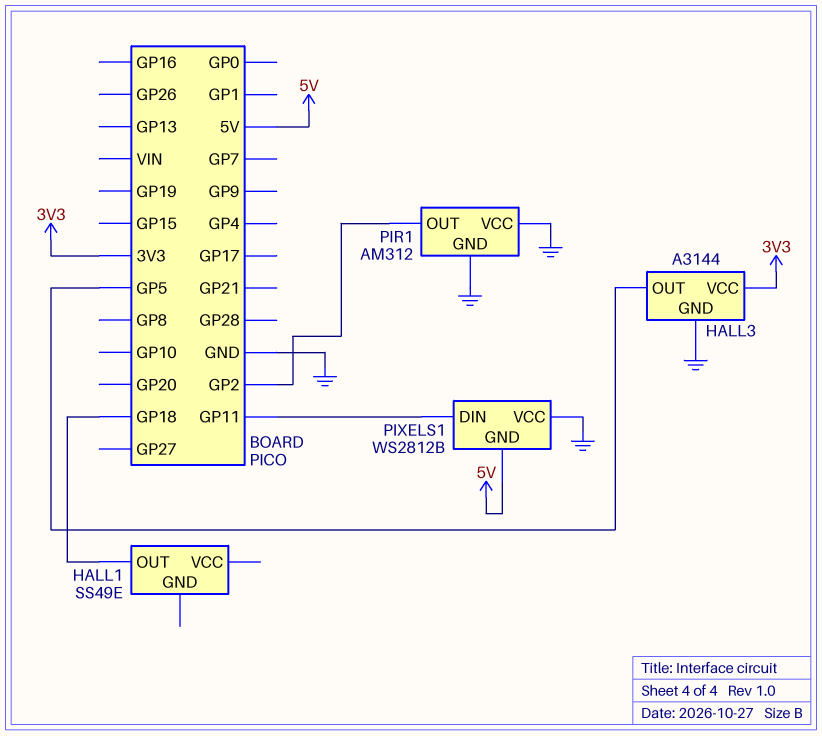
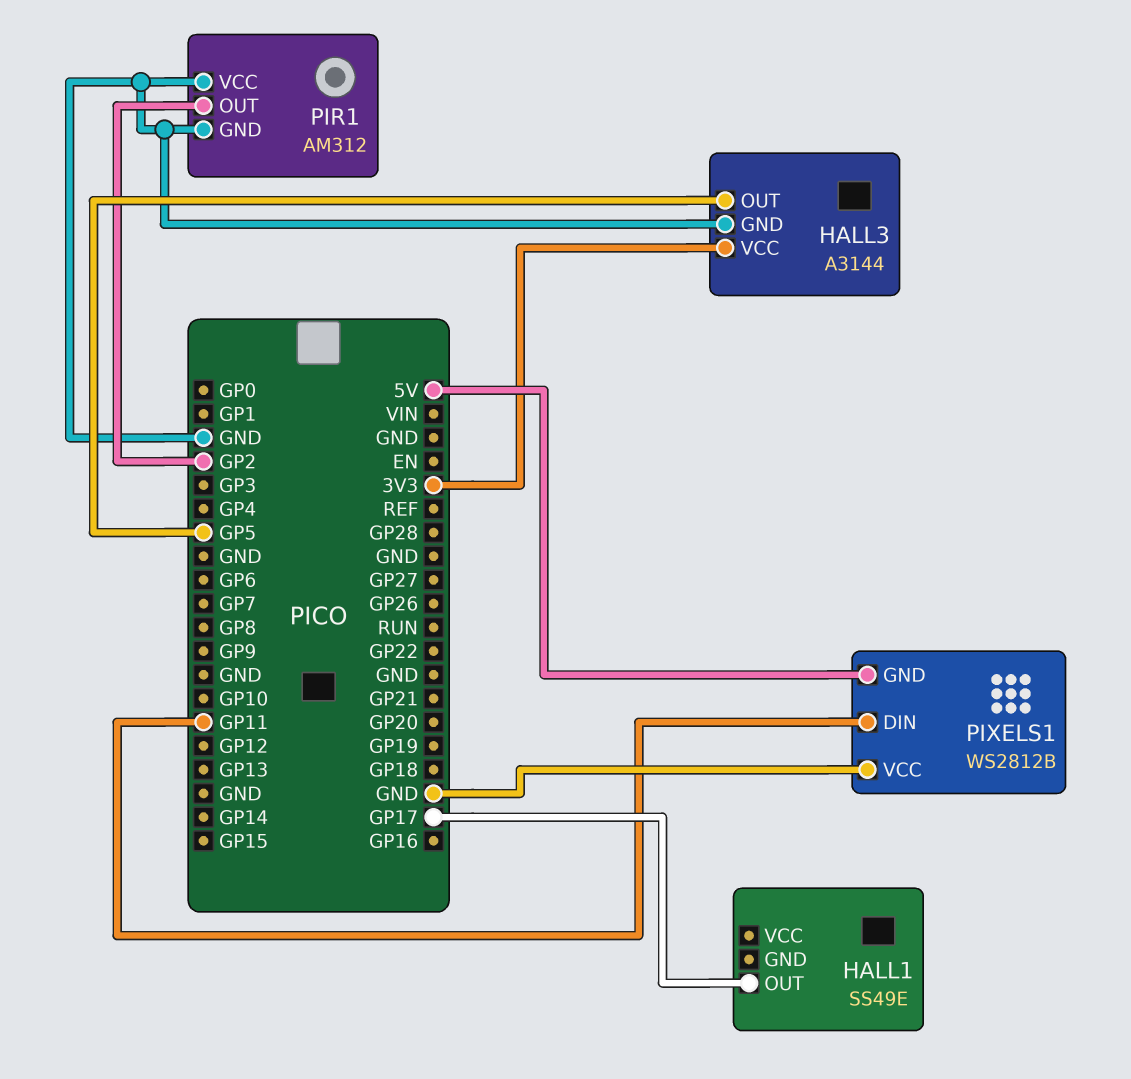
HALL1 pin OUT: GP18 -> GP17

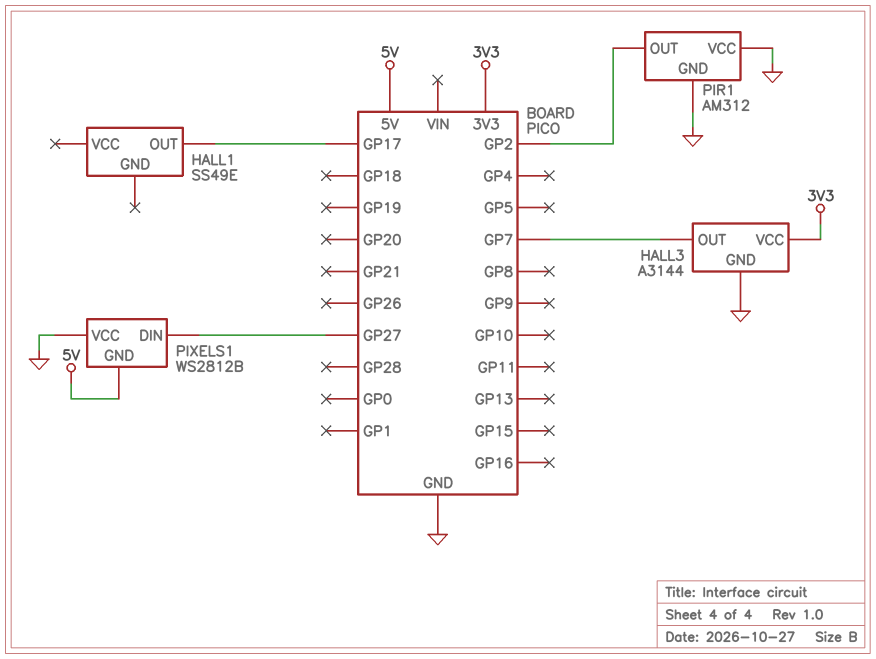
HALL3 pin OUT: GP5 -> GP7
PIXELS1 pin DIN: GP11 -> GP27

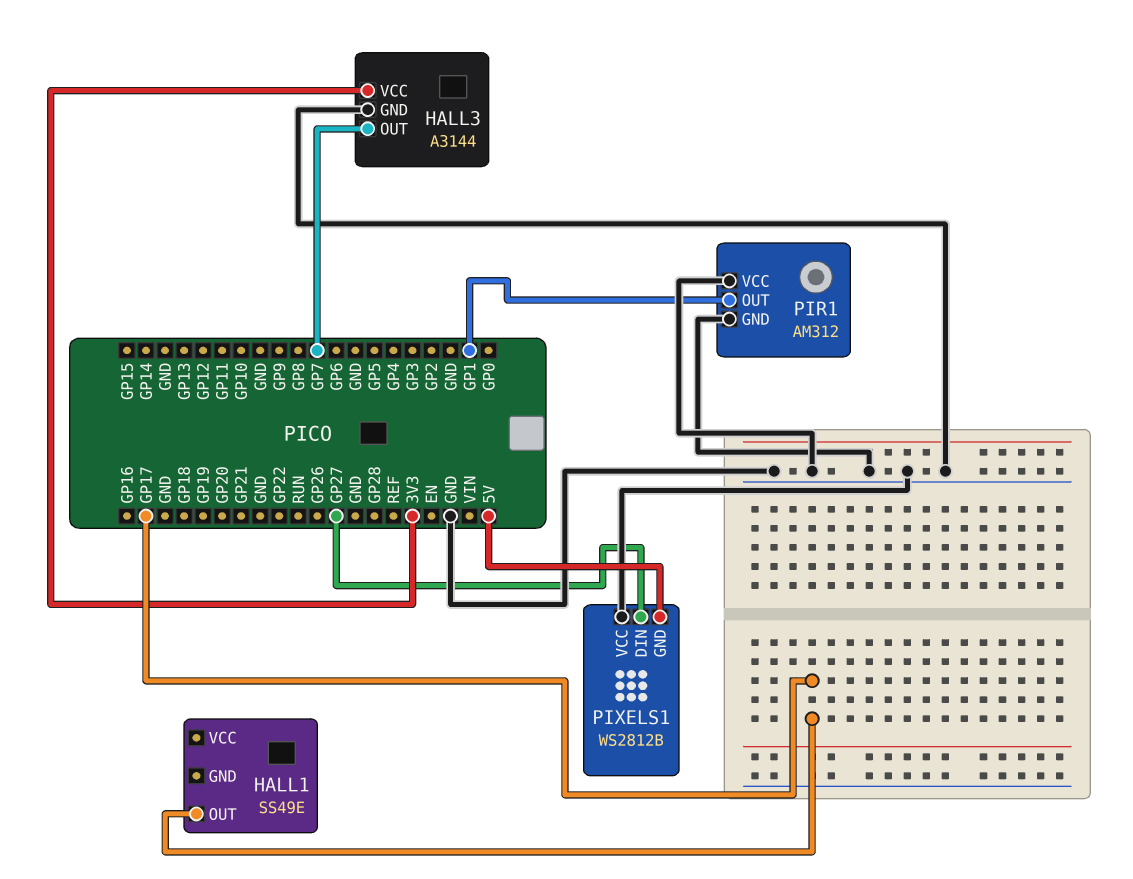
PIR1 pin OUT: GP2 -> GP1

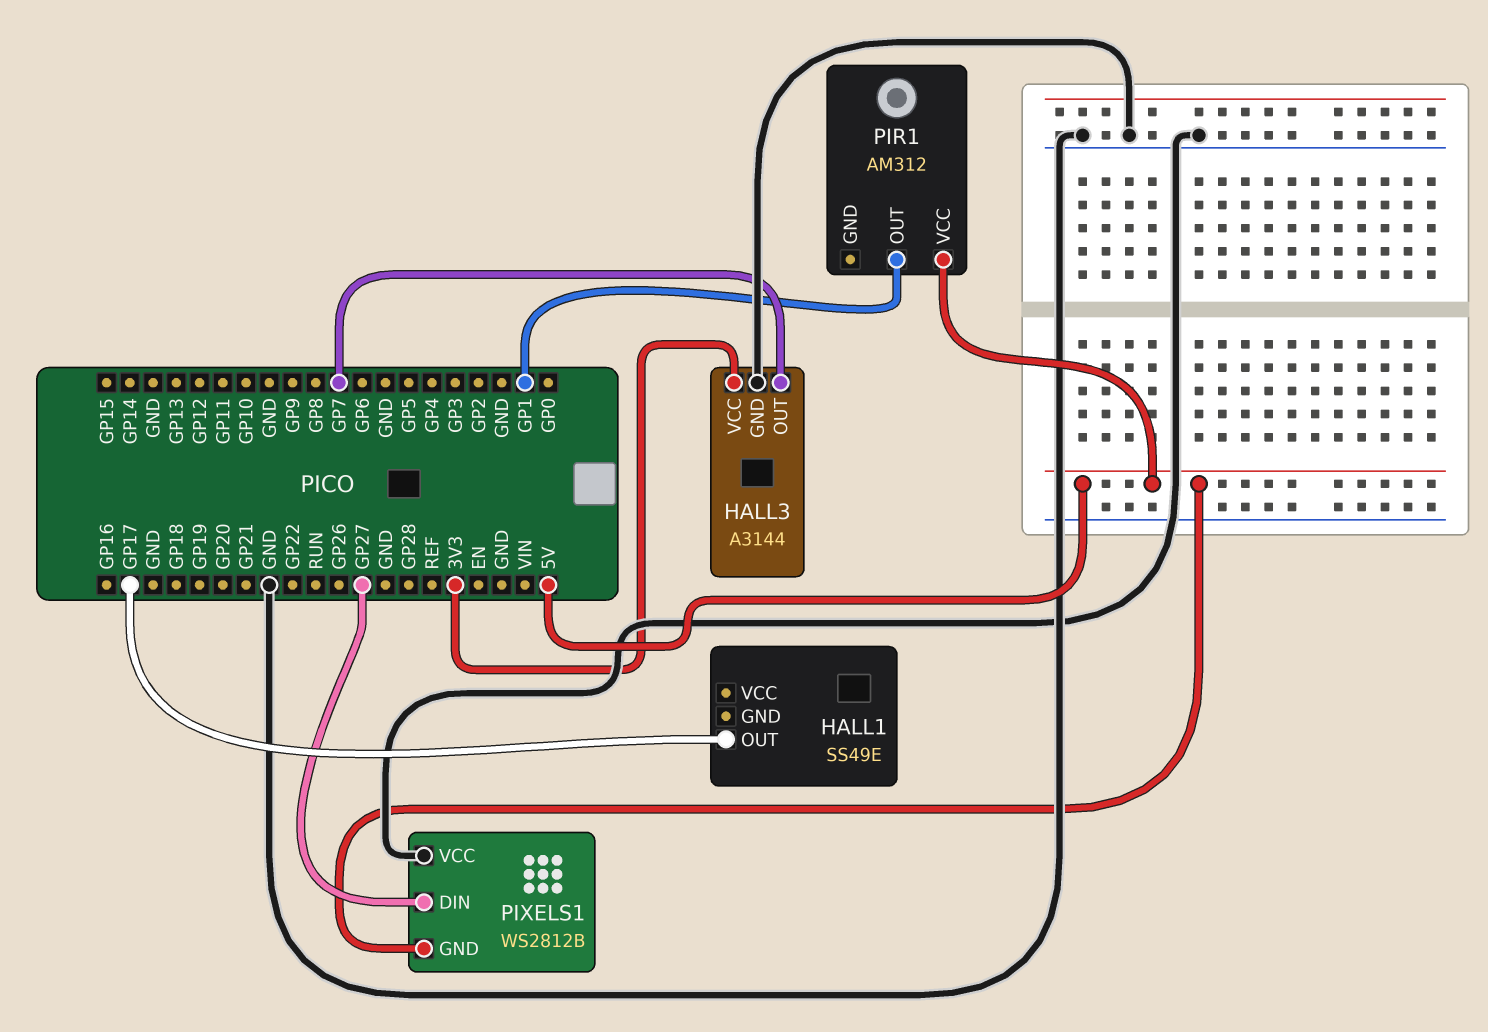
PIR1 pin GND: GND -> none
PIR1 pin VCC: GND -> 5V

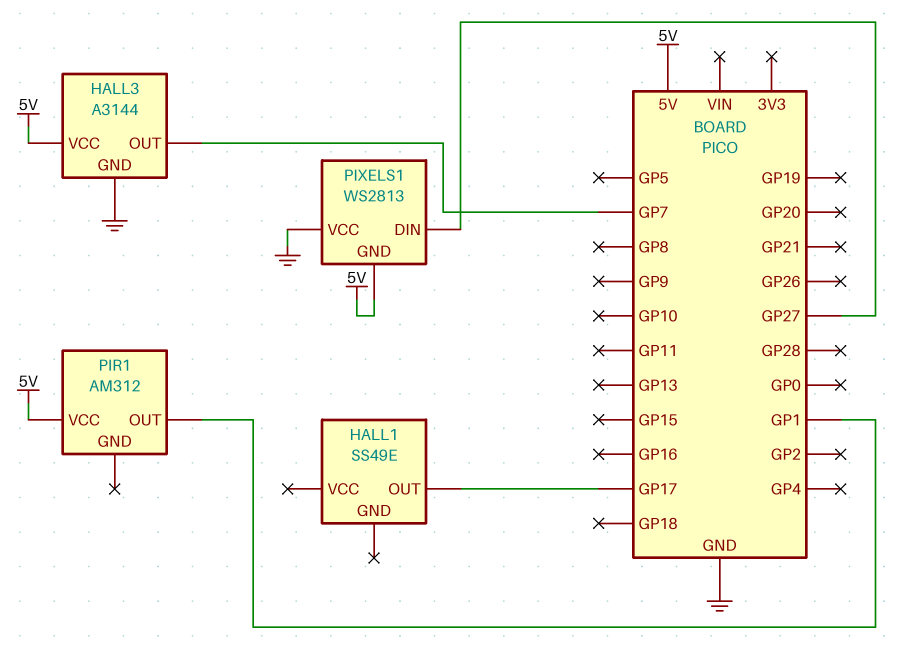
HALL3 pin VCC: 3V3 -> 5V
PIXELS1: WS2812B -> WS2813

